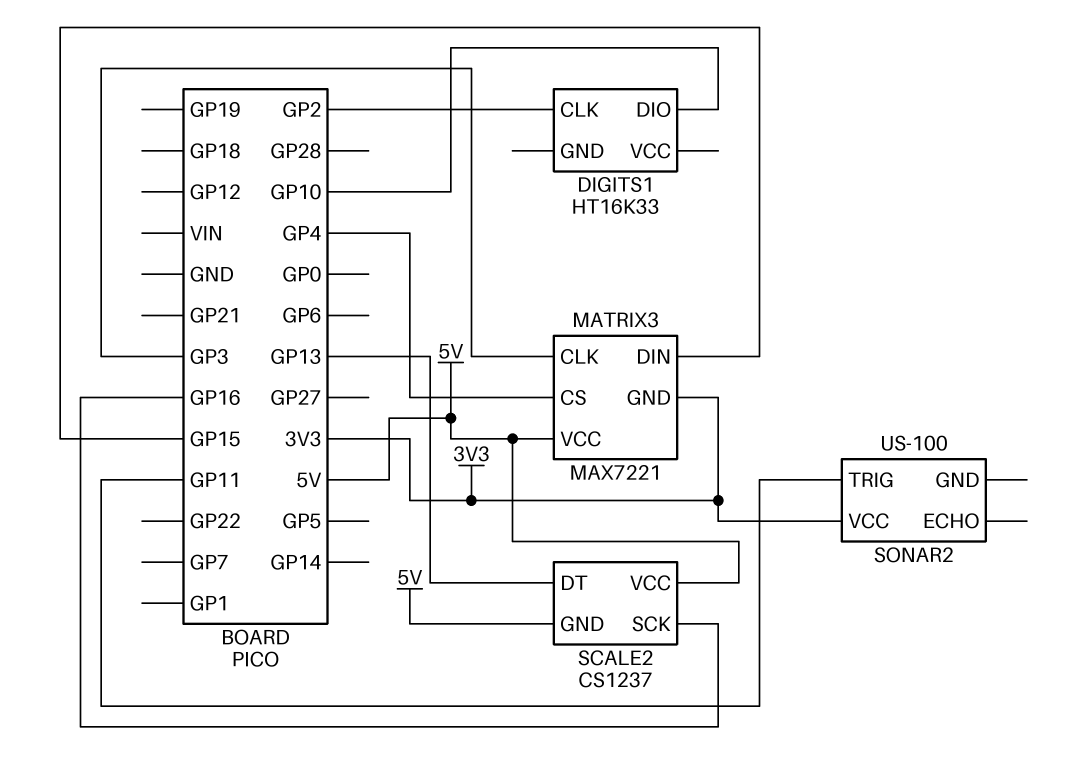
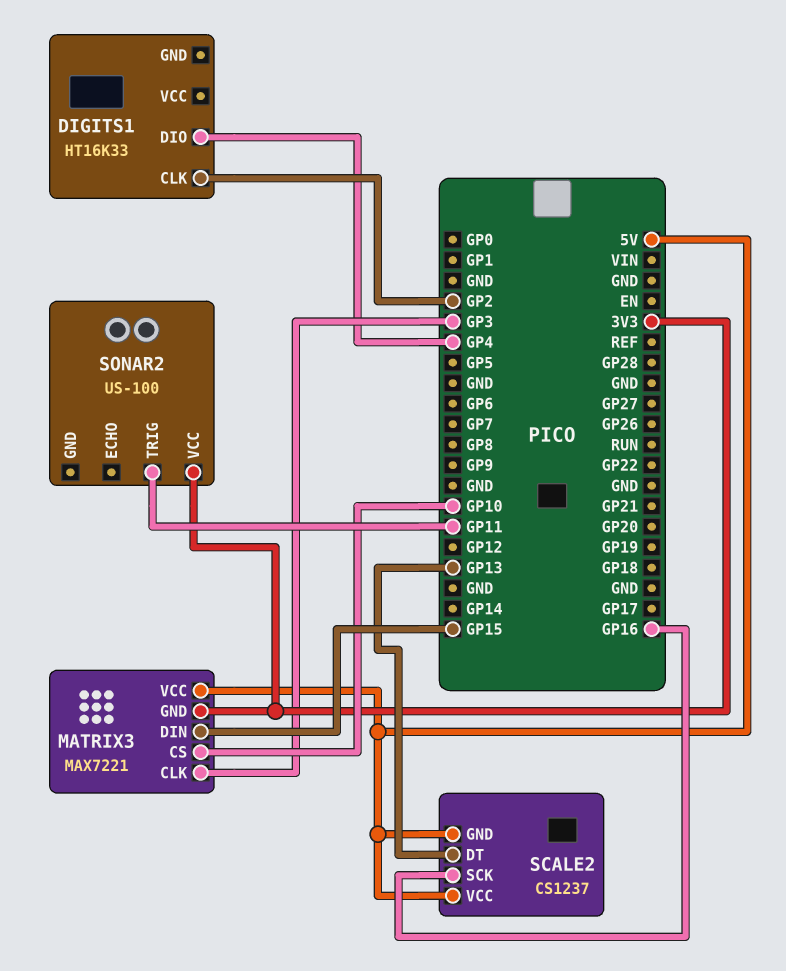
DIGITS1 pin DIO: GP10 -> GP4
MATRIX3 pin CS: GP4 -> GP10

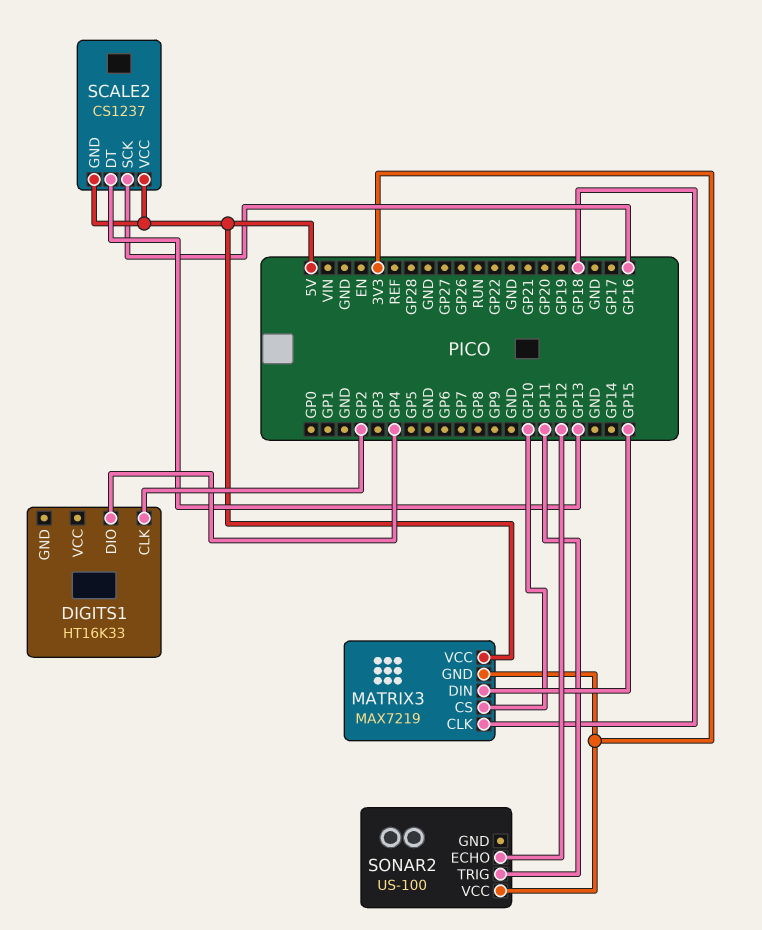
MATRIX3: MAX7221 -> MAX7219
MATRIX3 pin CLK: GP3 -> GP18
SONAR2 pin ECHO: none -> GP12

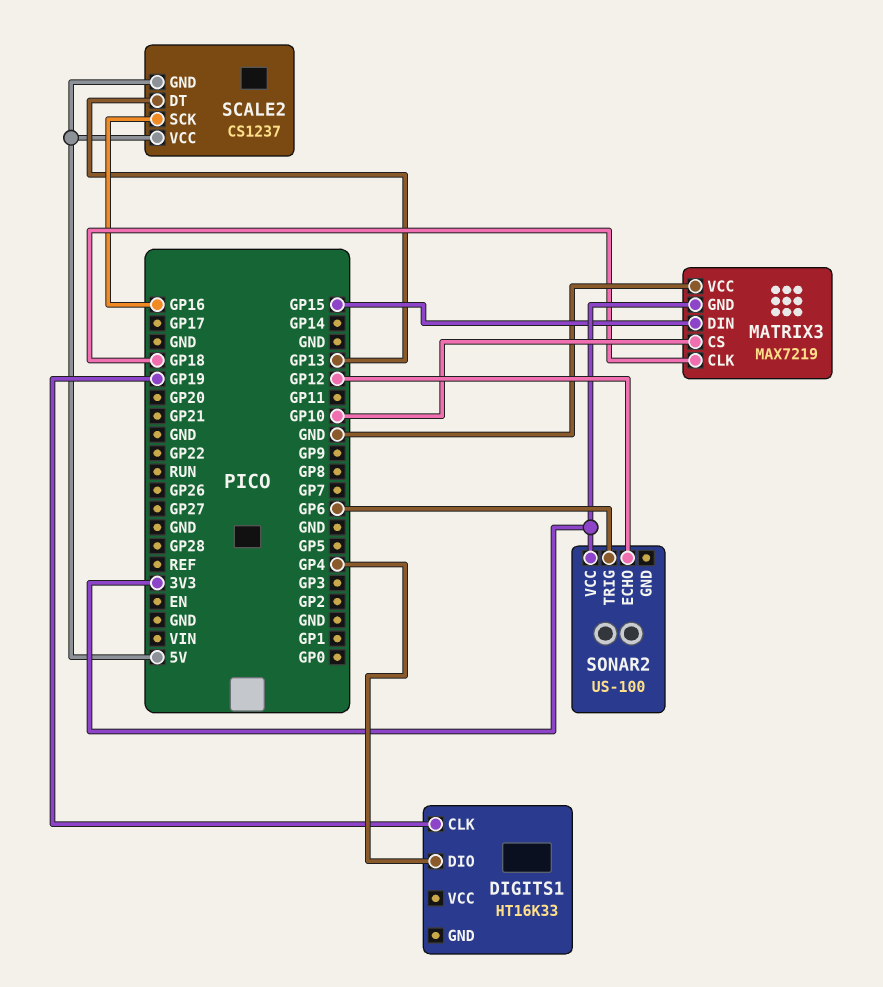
DIGITS1 pin CLK: GP2 -> GP19
MATRIX3 pin VCC: 5V -> GND
SONAR2 pin TRIG: GP11 -> GP6

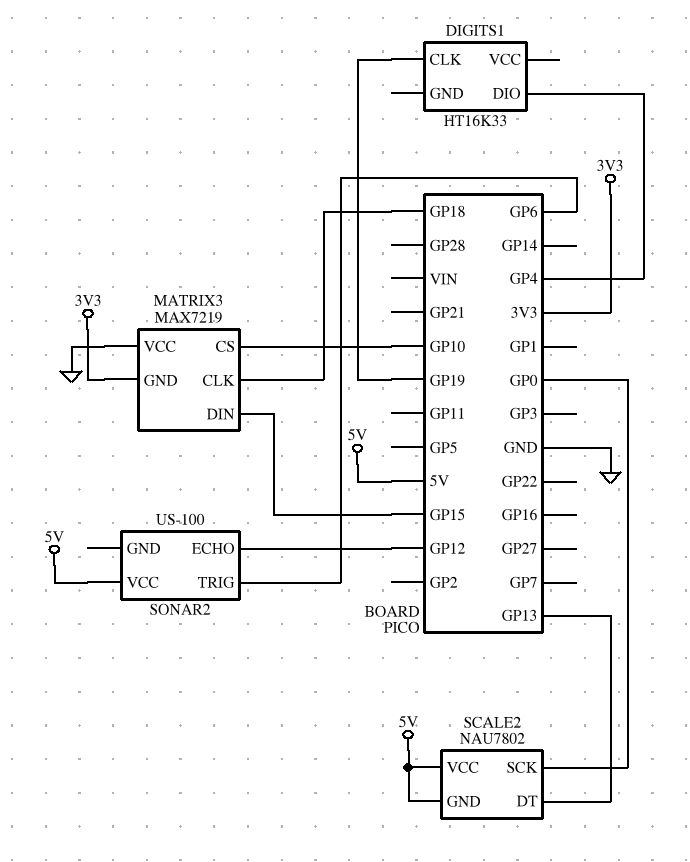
SCALE2: CS1237 -> NAU7802
SCALE2 pin SCK: GP16 -> GP0
SONAR2 pin VCC: 3V3 -> 5V

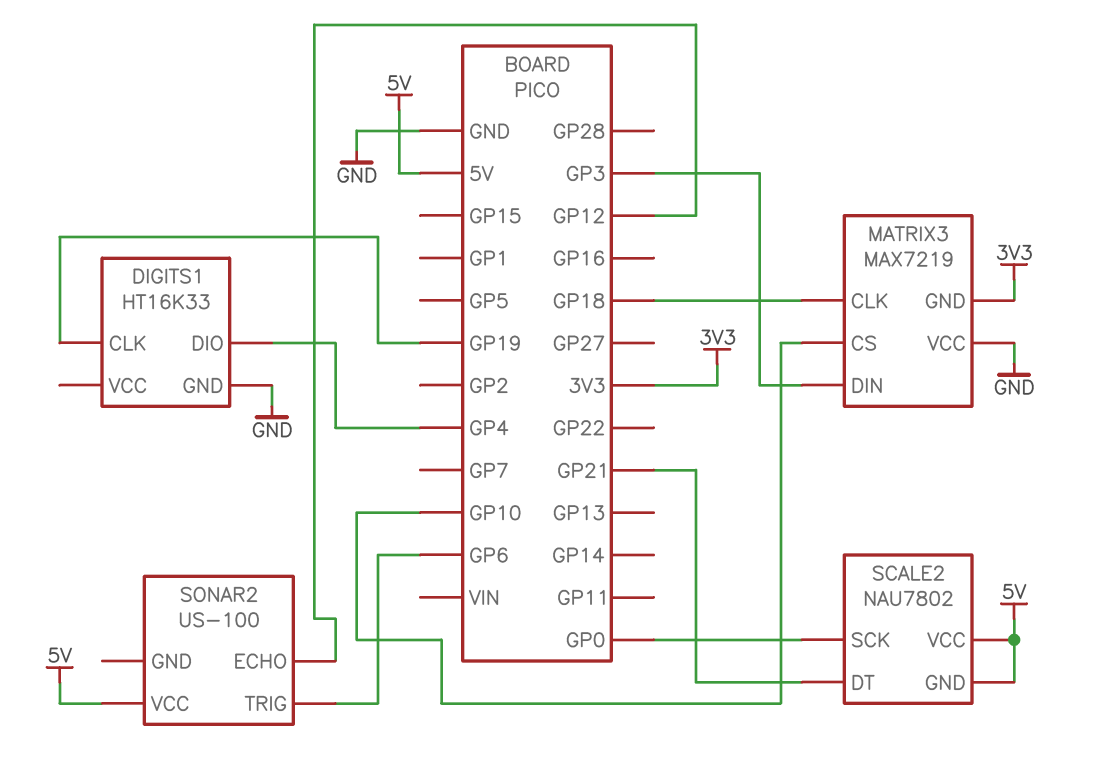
DIGITS1 pin GND: none -> GND
MATRIX3 pin DIN: GP15 -> GP3
SCALE2 pin DT: GP13 -> GP21

